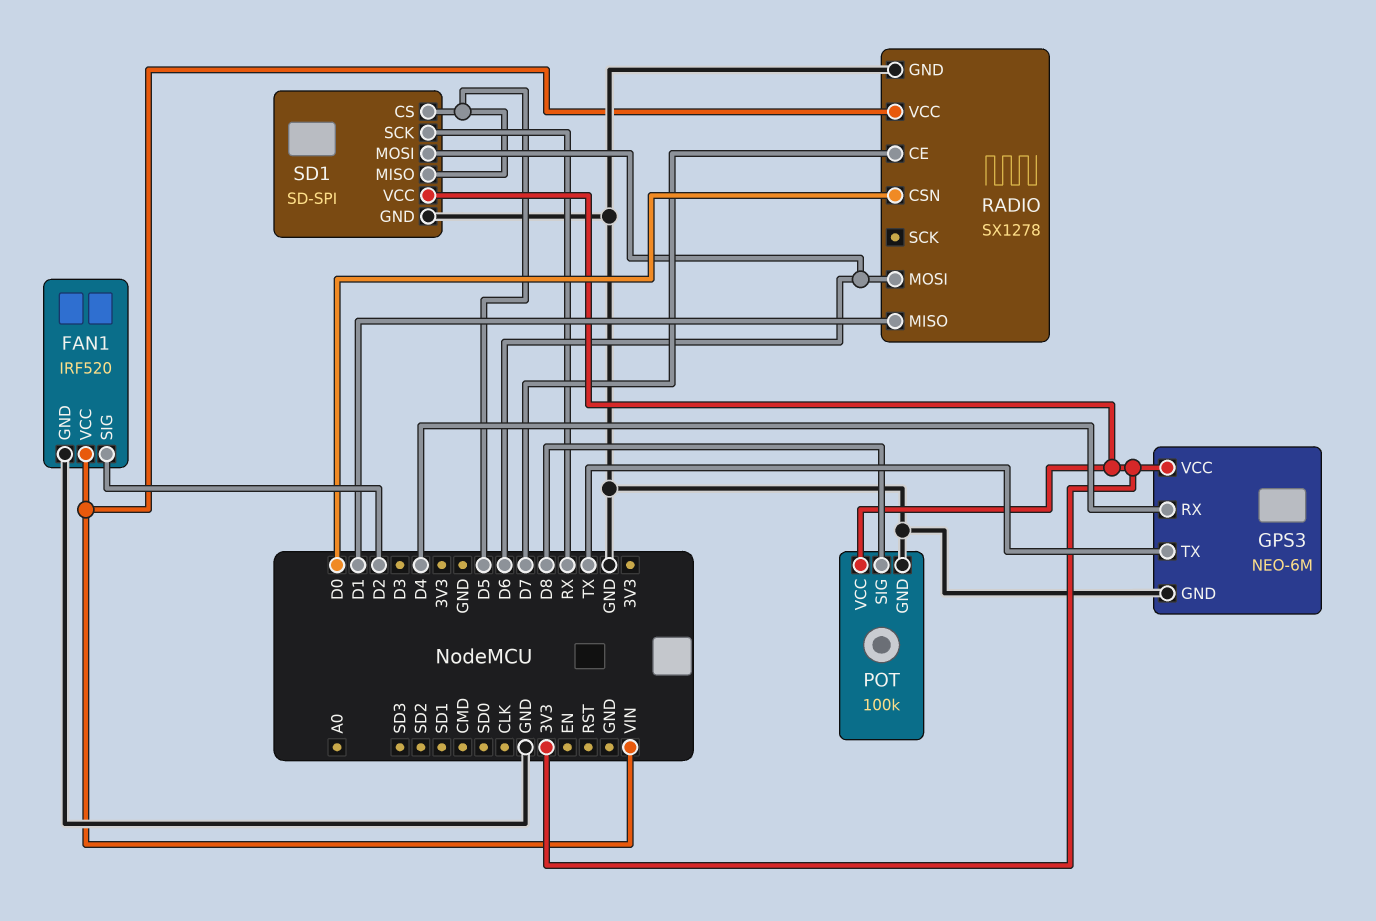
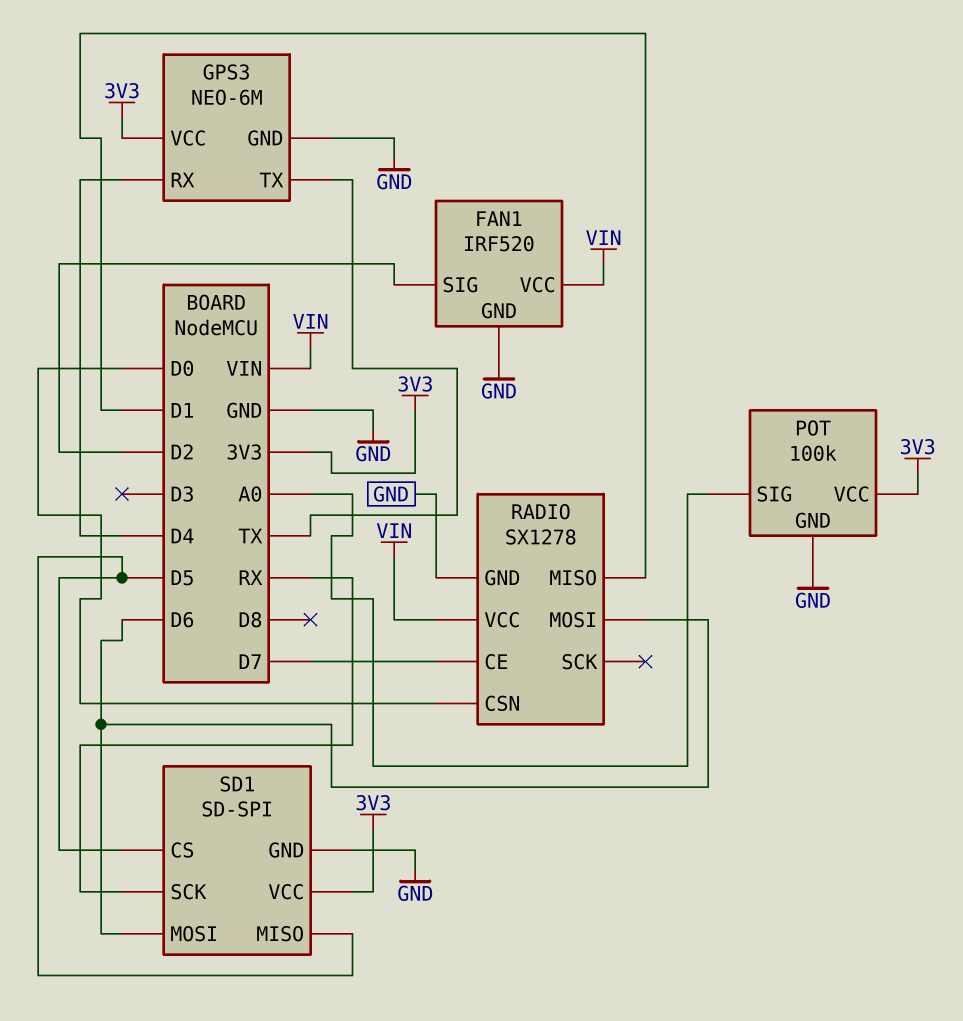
POT pin SIG: D8 -> A0

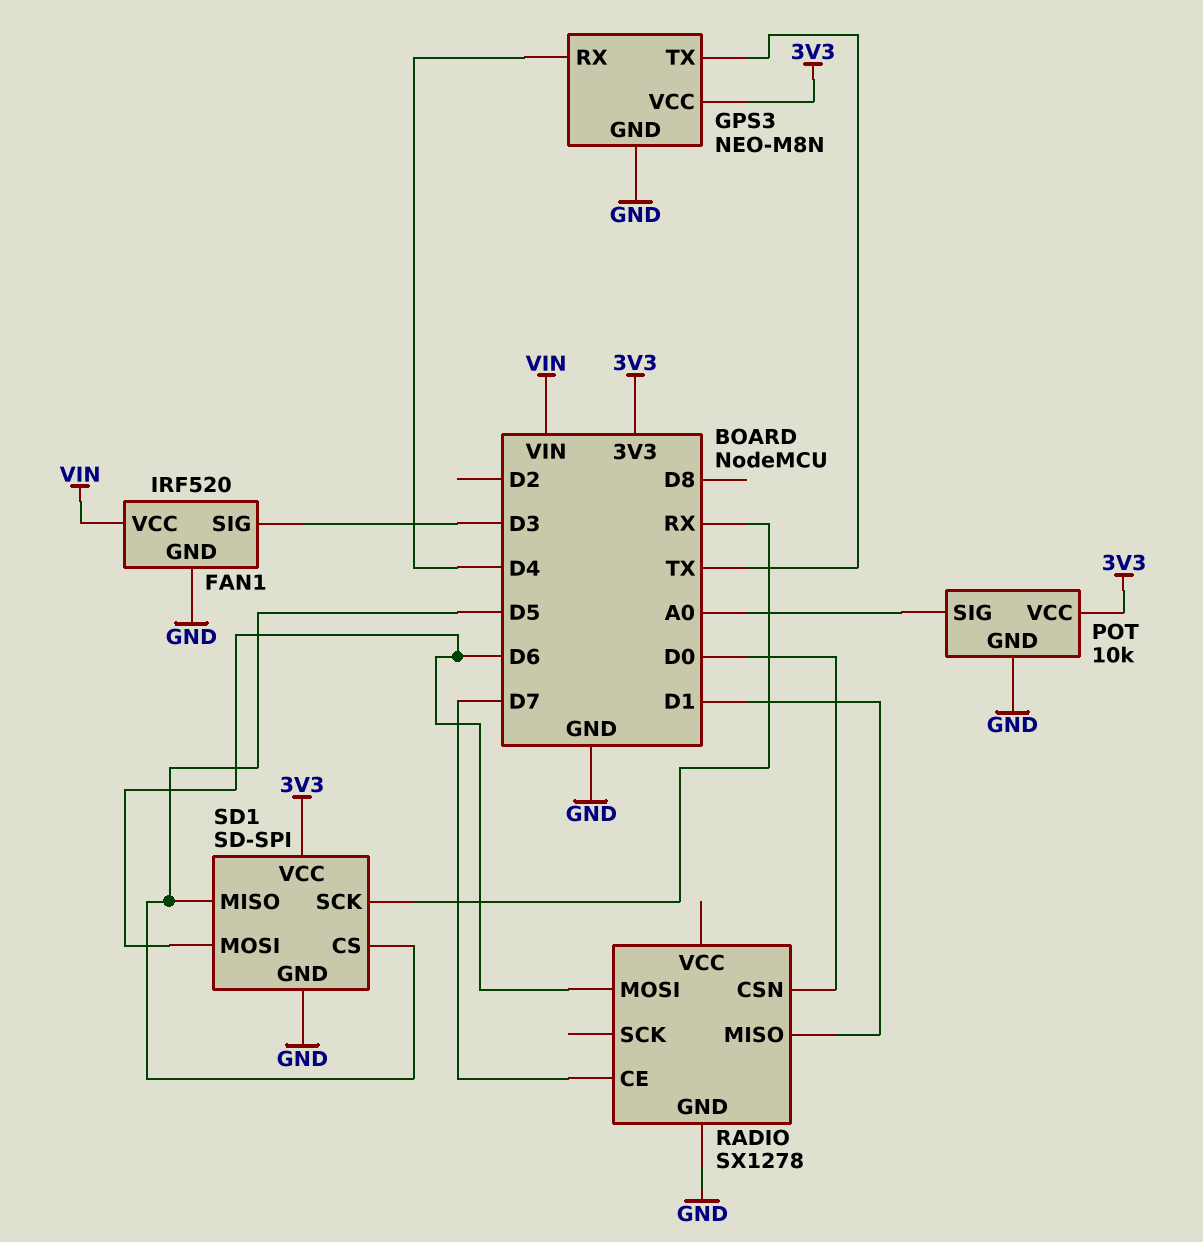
FAN1 pin SIG: D2 -> D3
GPS3: NEO-6M -> NEO-M8N
POT: 100k -> 10k
RADIO pin VCC: VIN -> none

